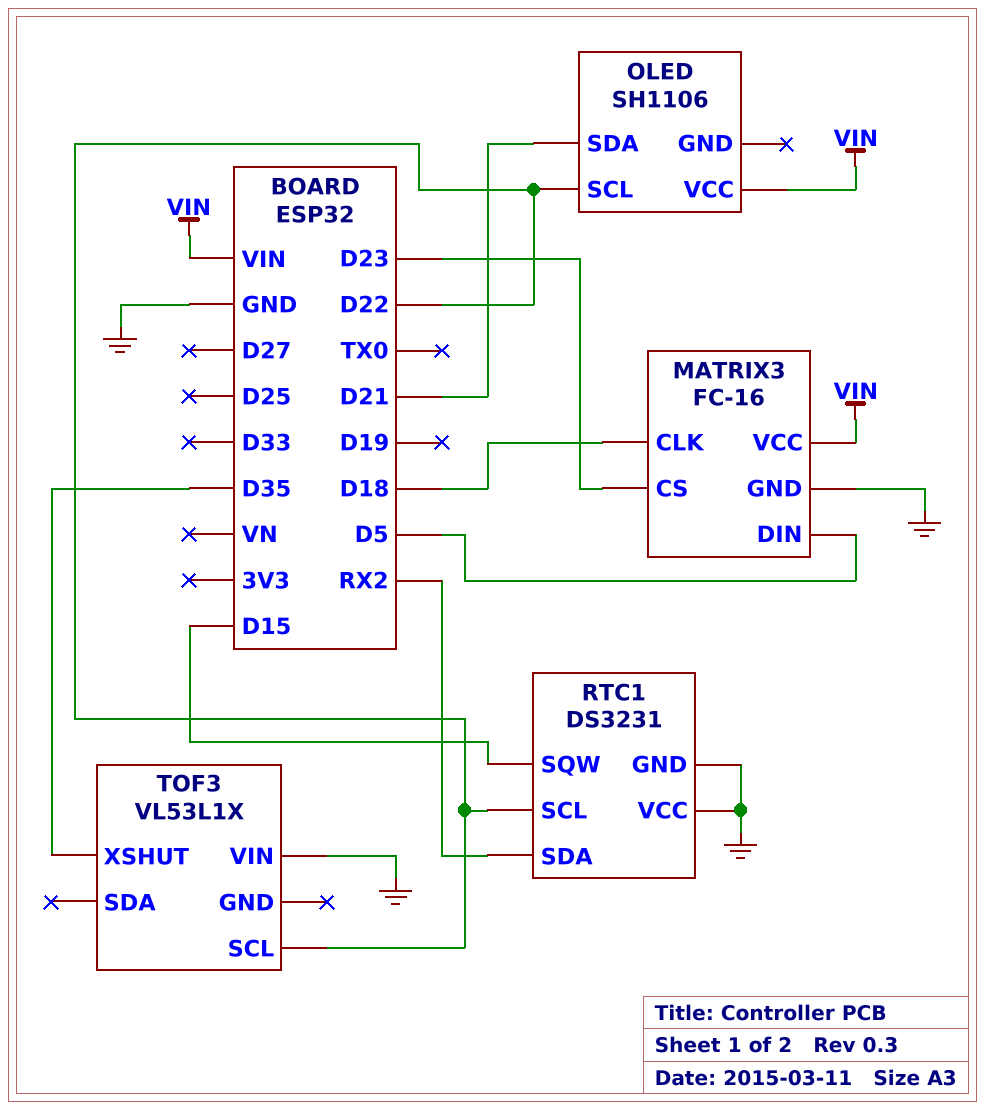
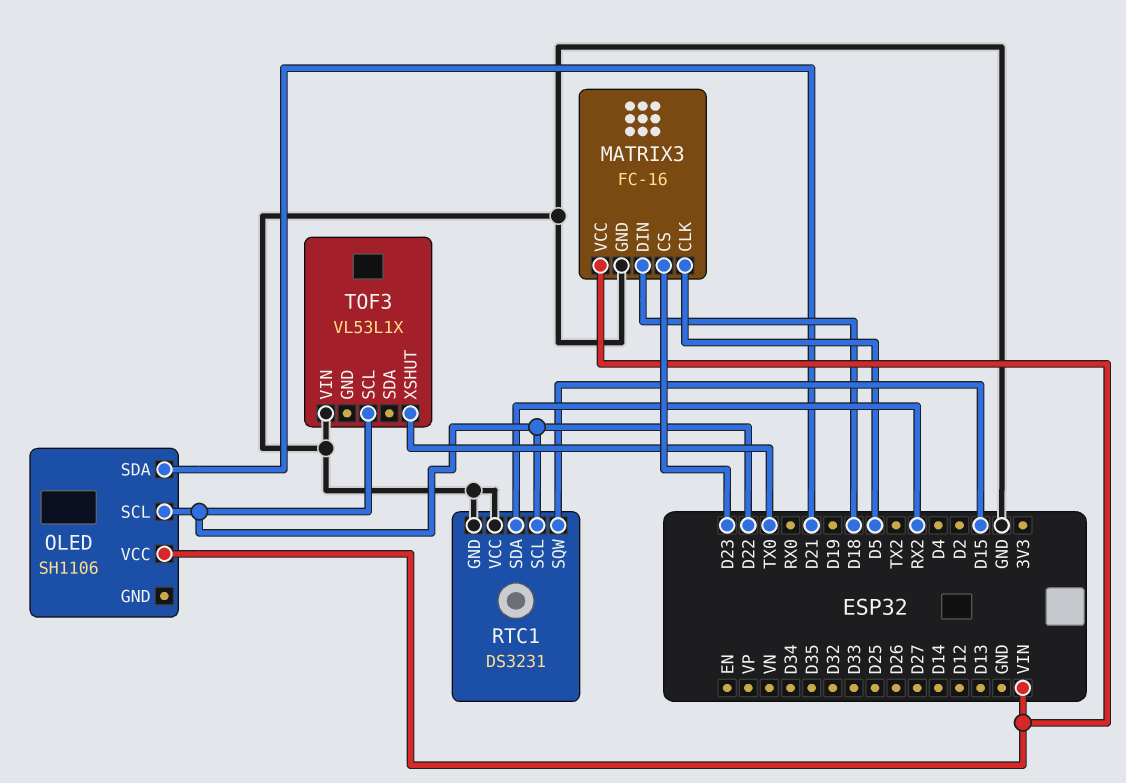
MATRIX3 pin CLK: D18 -> D5
MATRIX3 pin DIN: D5 -> D18
TOF3 pin XSHUT: D35 -> TX0

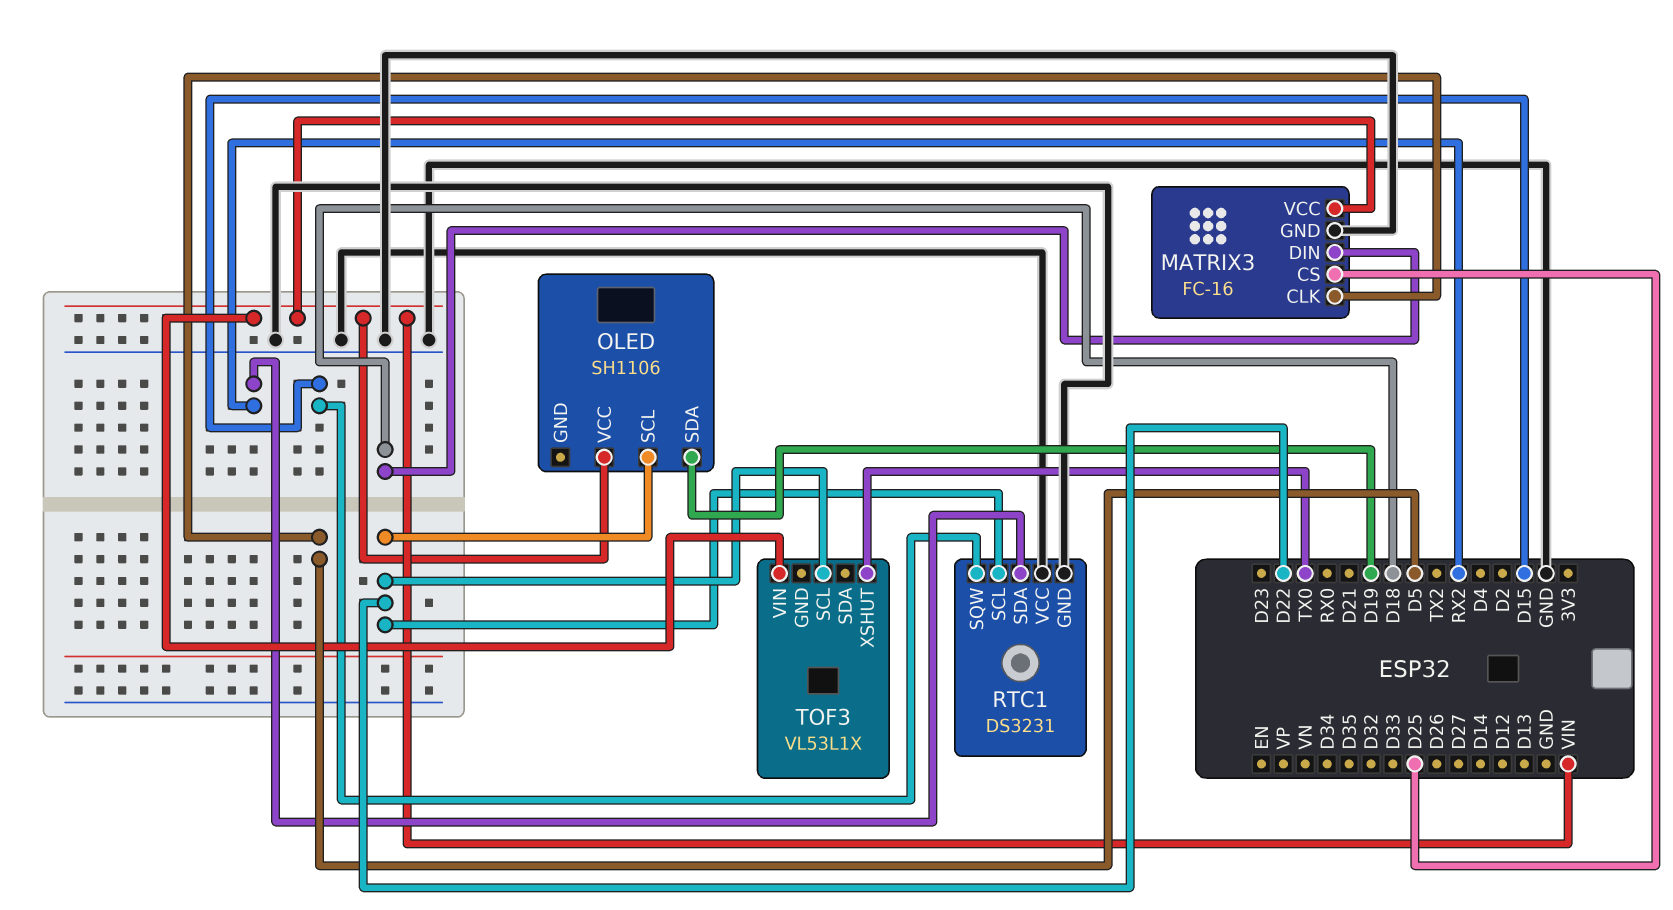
MATRIX3 pin CS: D23 -> D25
OLED pin SDA: D21 -> D19
TOF3 pin VIN: GND -> VIN

